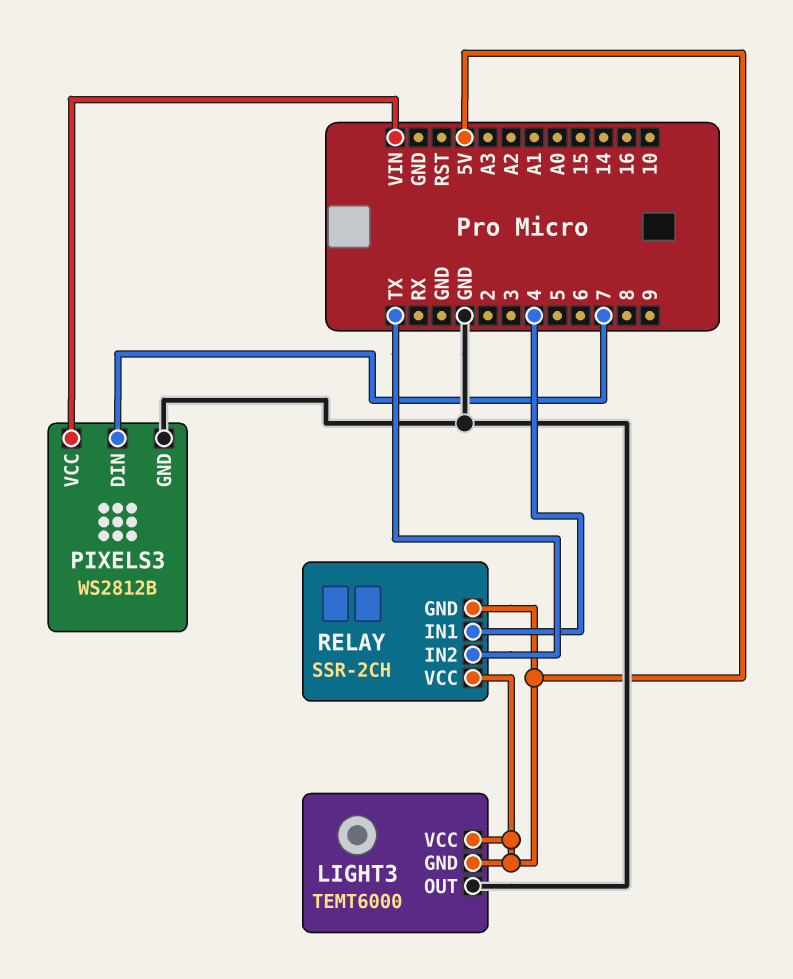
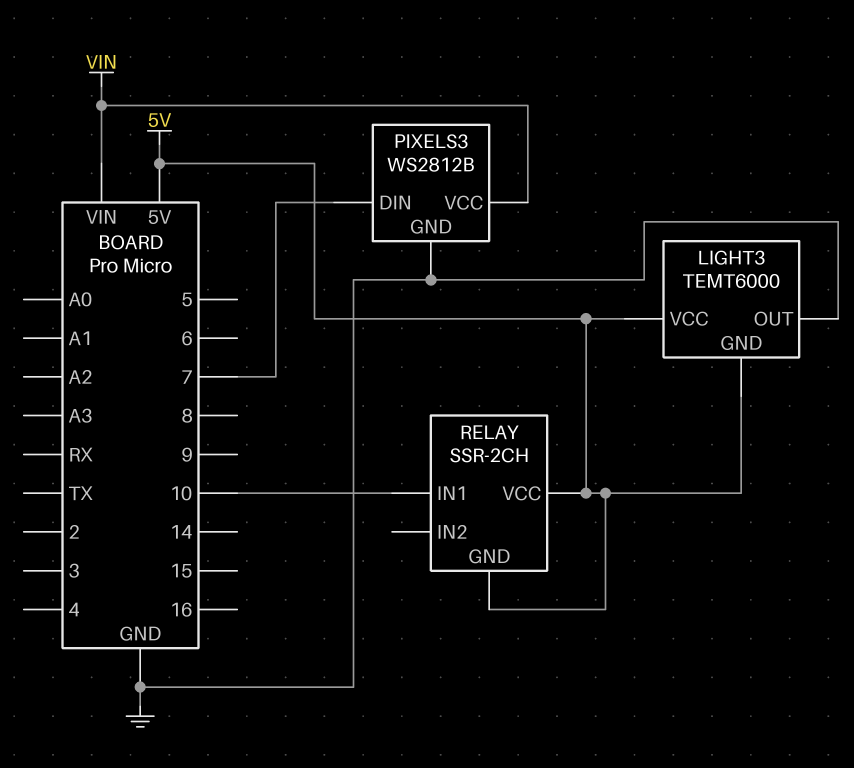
RELAY pin IN1: 4 -> 10
RELAY pin IN2: TX -> none

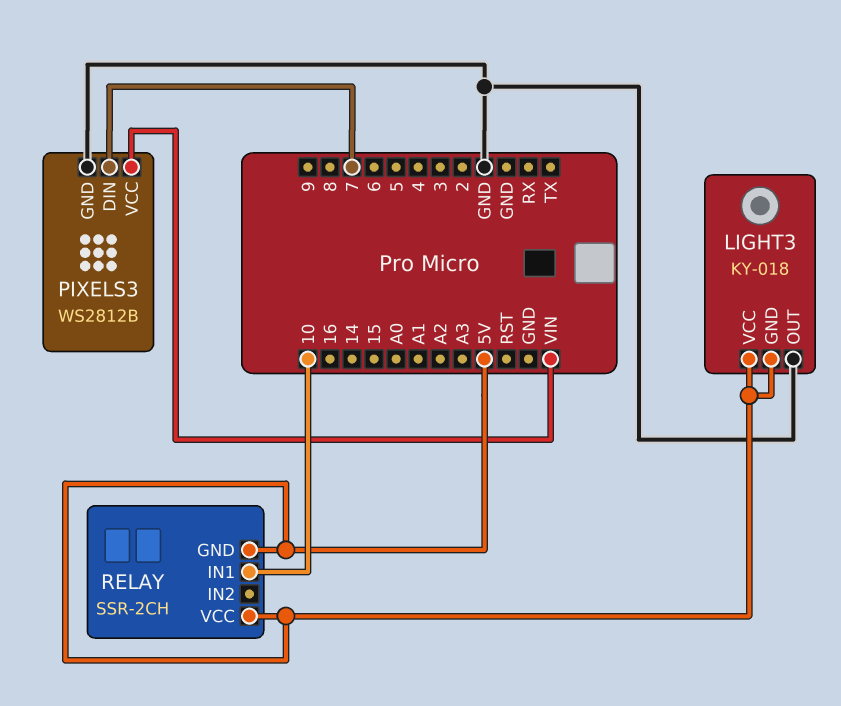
LIGHT3: TEMT6000 -> KY-018

